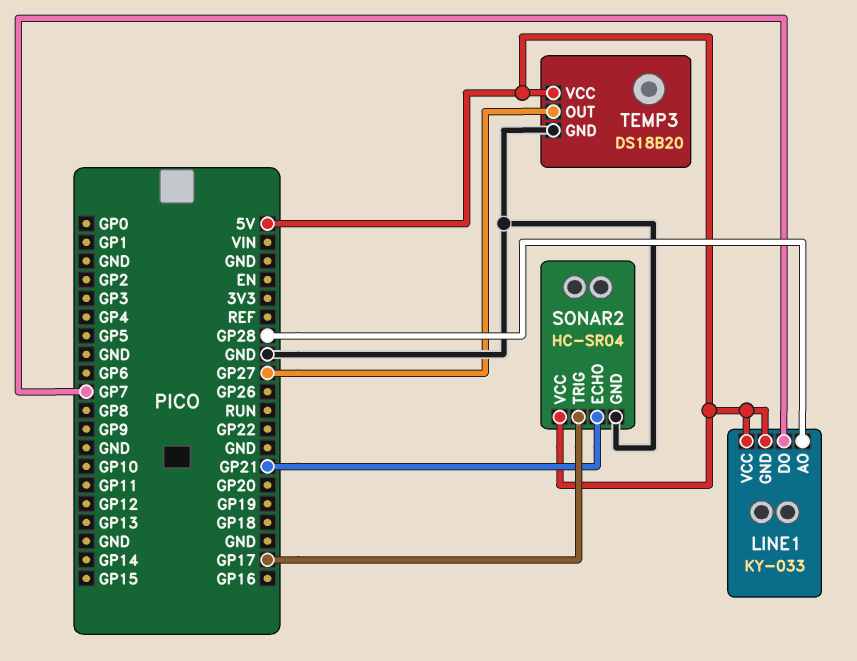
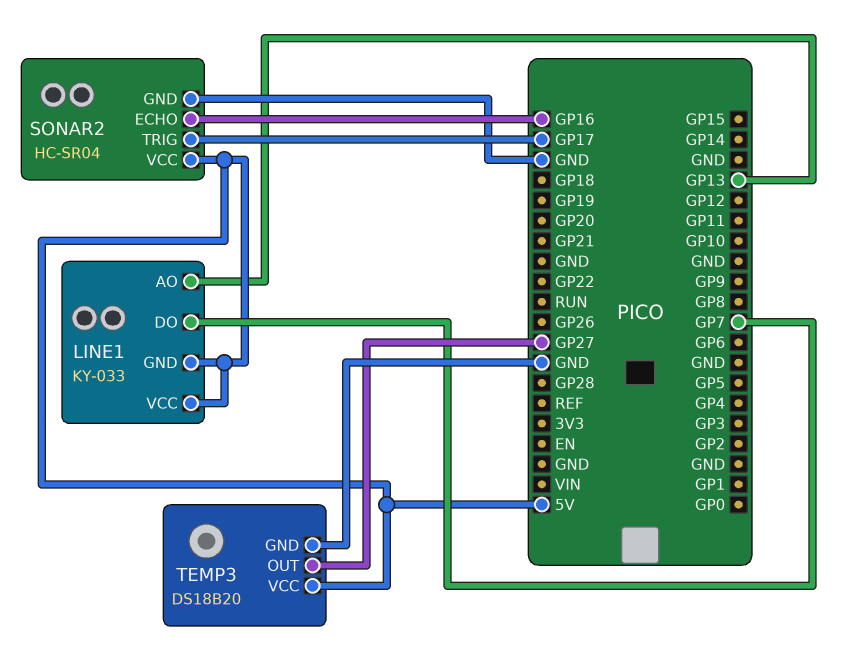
LINE1 pin AO: GP28 -> GP13
SONAR2 pin ECHO: GP21 -> GP16

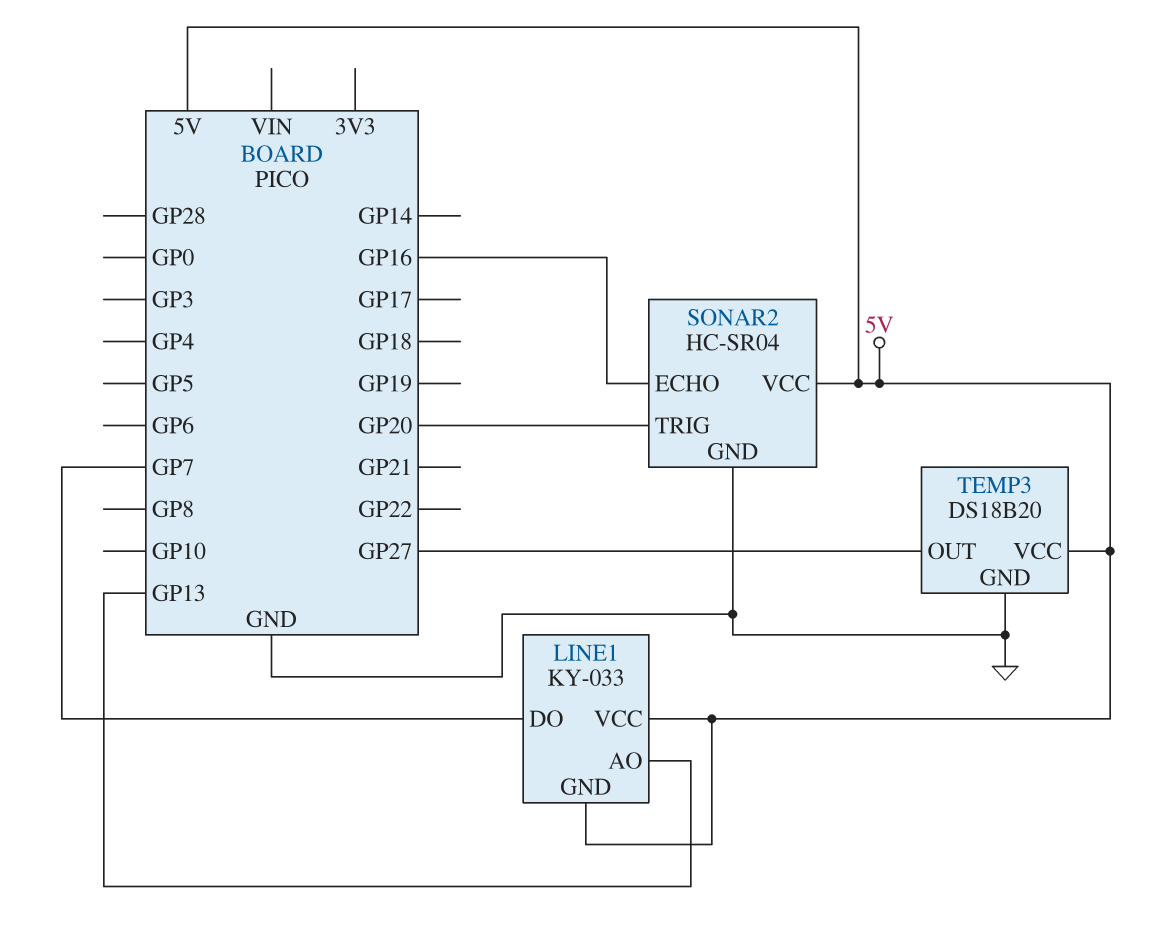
SONAR2 pin TRIG: GP17 -> GP20

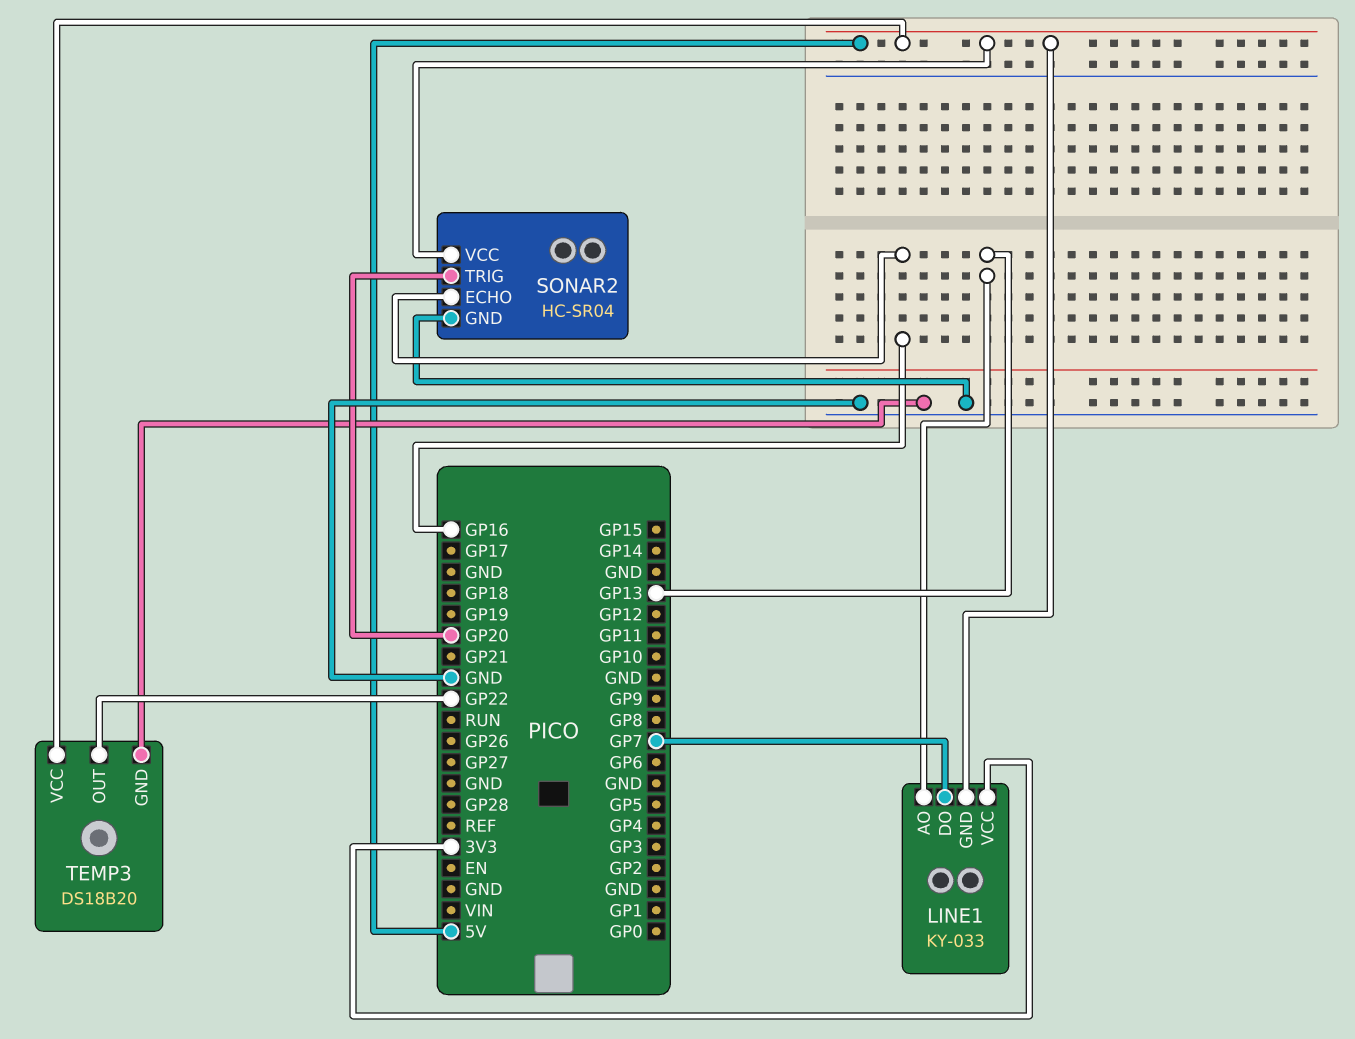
LINE1 pin VCC: 5V -> 3V3
TEMP3 pin OUT: GP27 -> GP22

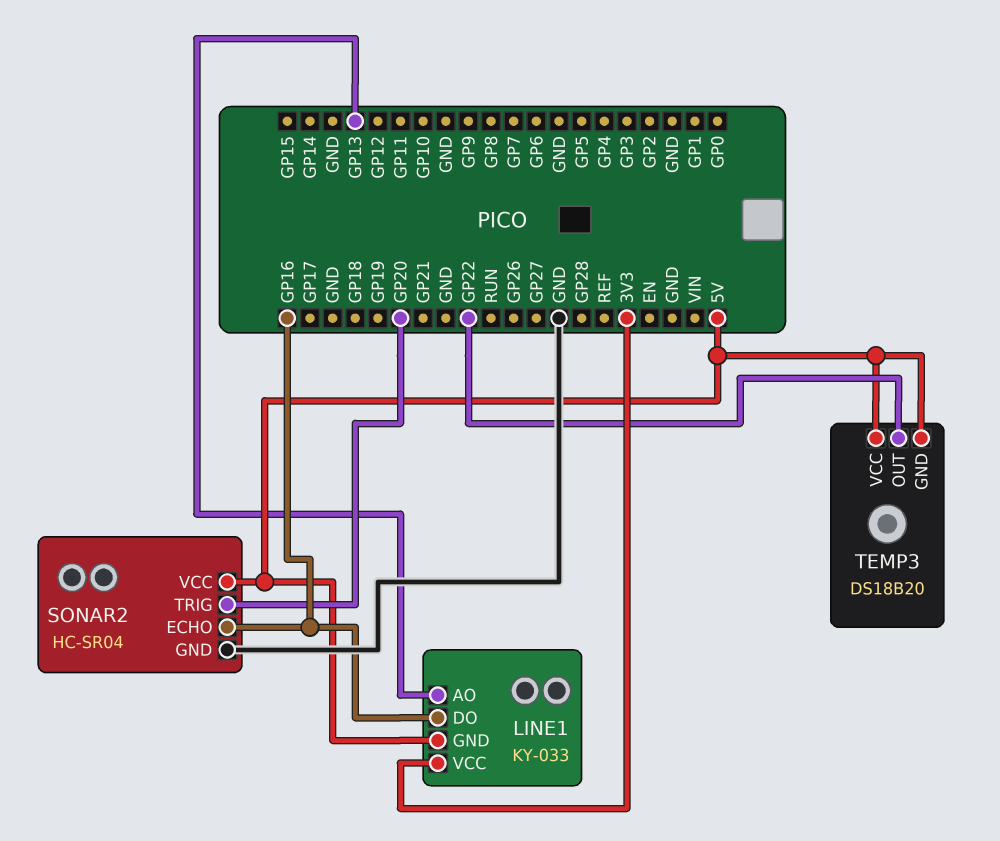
LINE1 pin DO: GP7 -> GP16
TEMP3 pin GND: GND -> 5V

